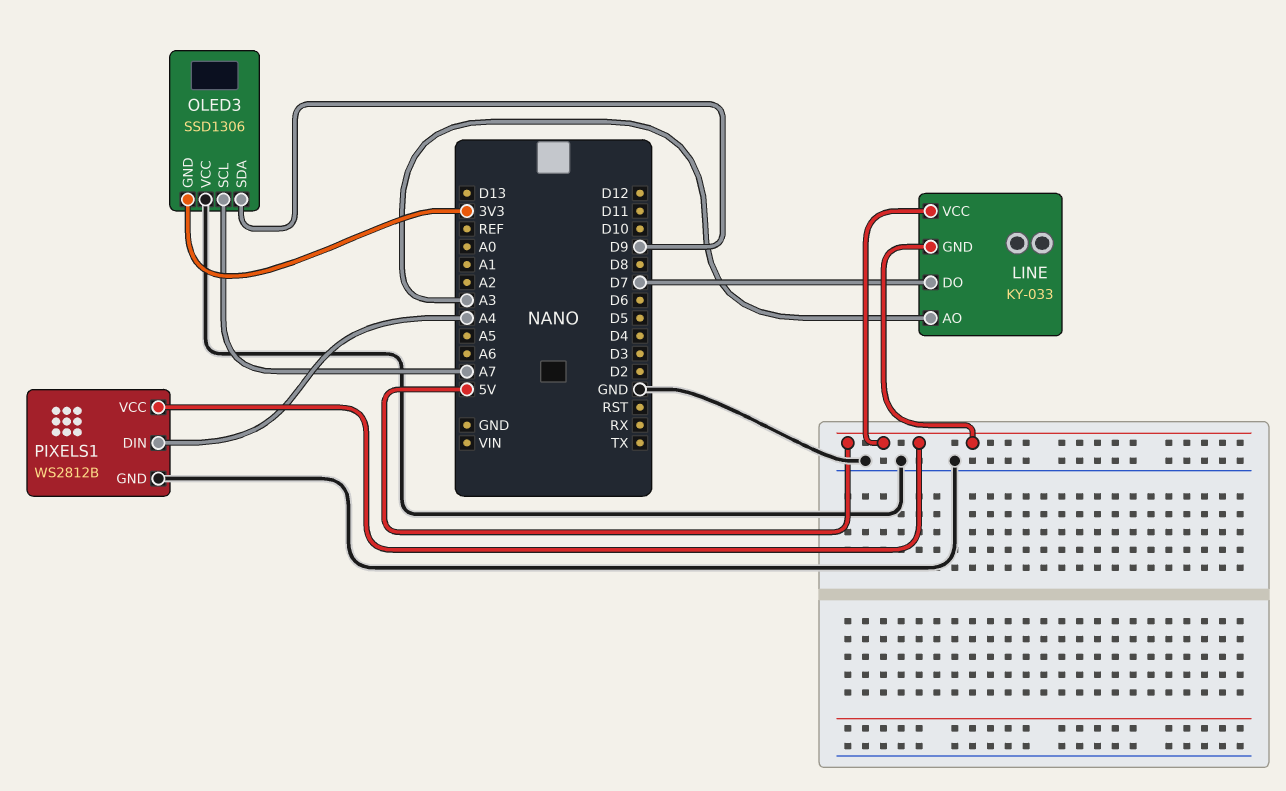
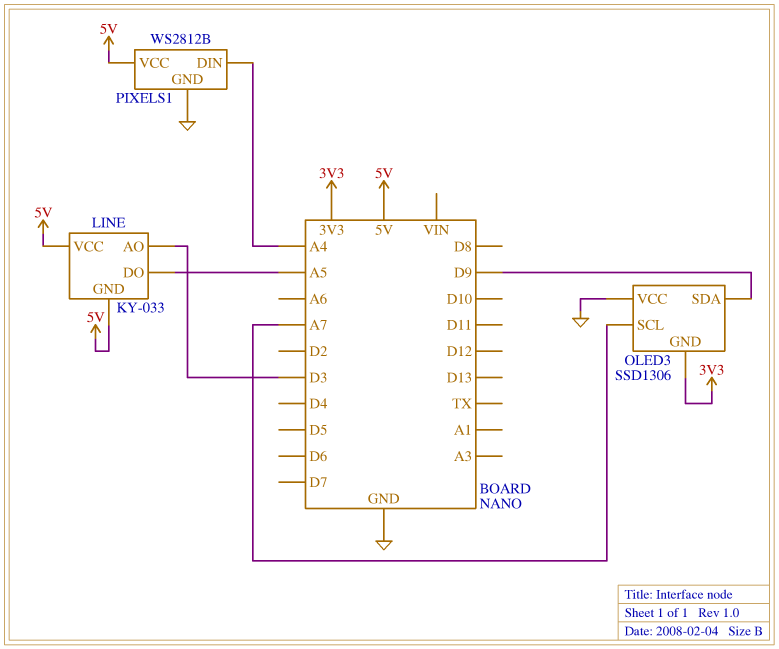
LINE pin AO: A3 -> D3
LINE pin DO: D7 -> A5

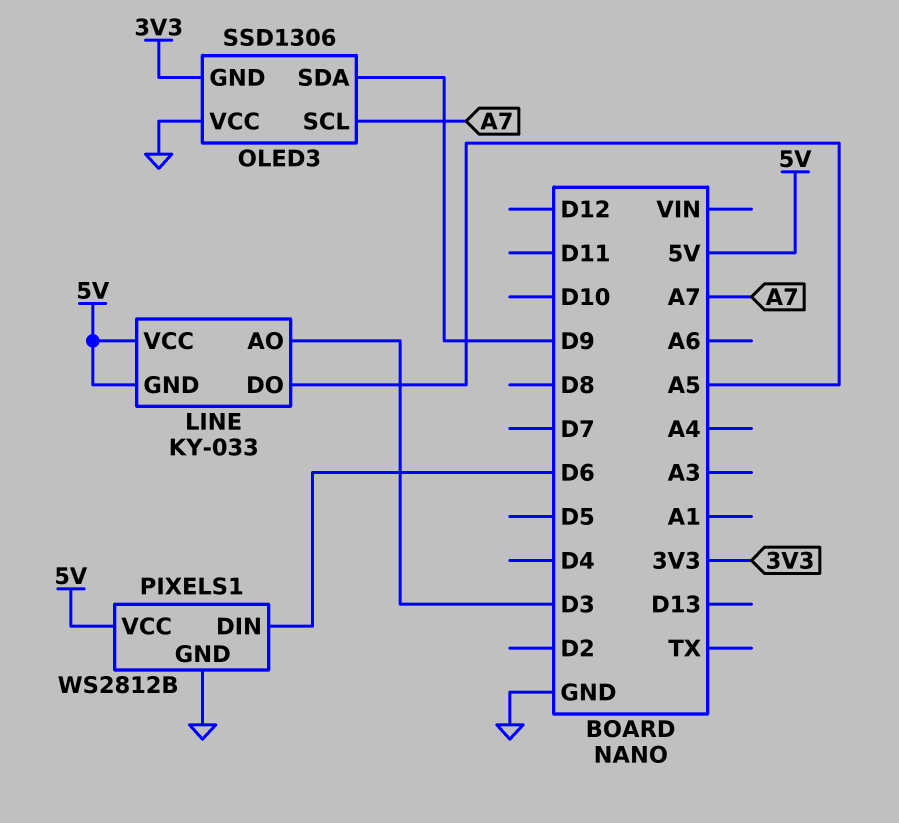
PIXELS1 pin DIN: A4 -> D6

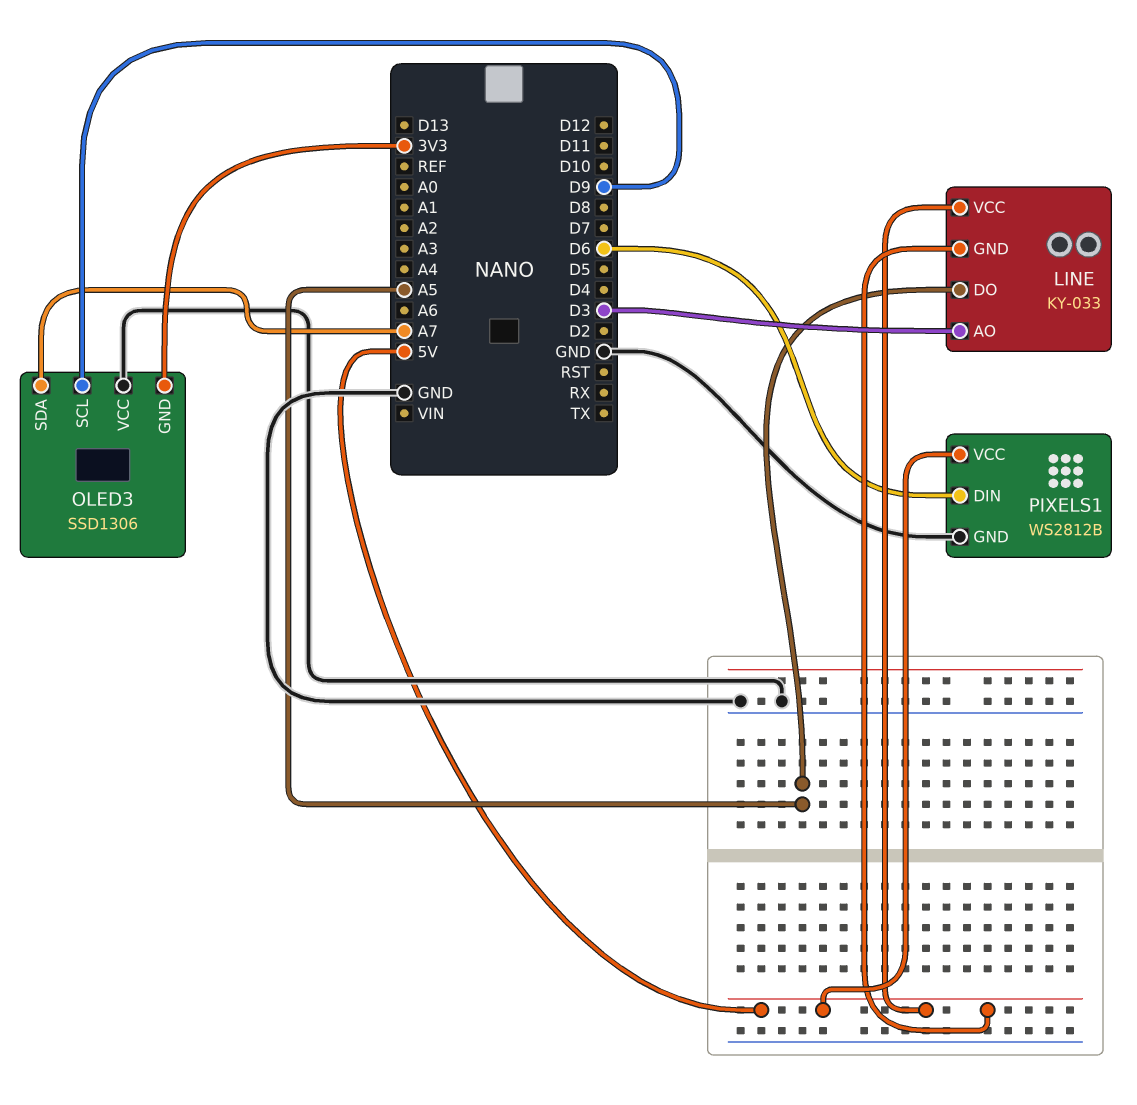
OLED3 pin SCL: A7 -> D9
OLED3 pin SDA: D9 -> A7

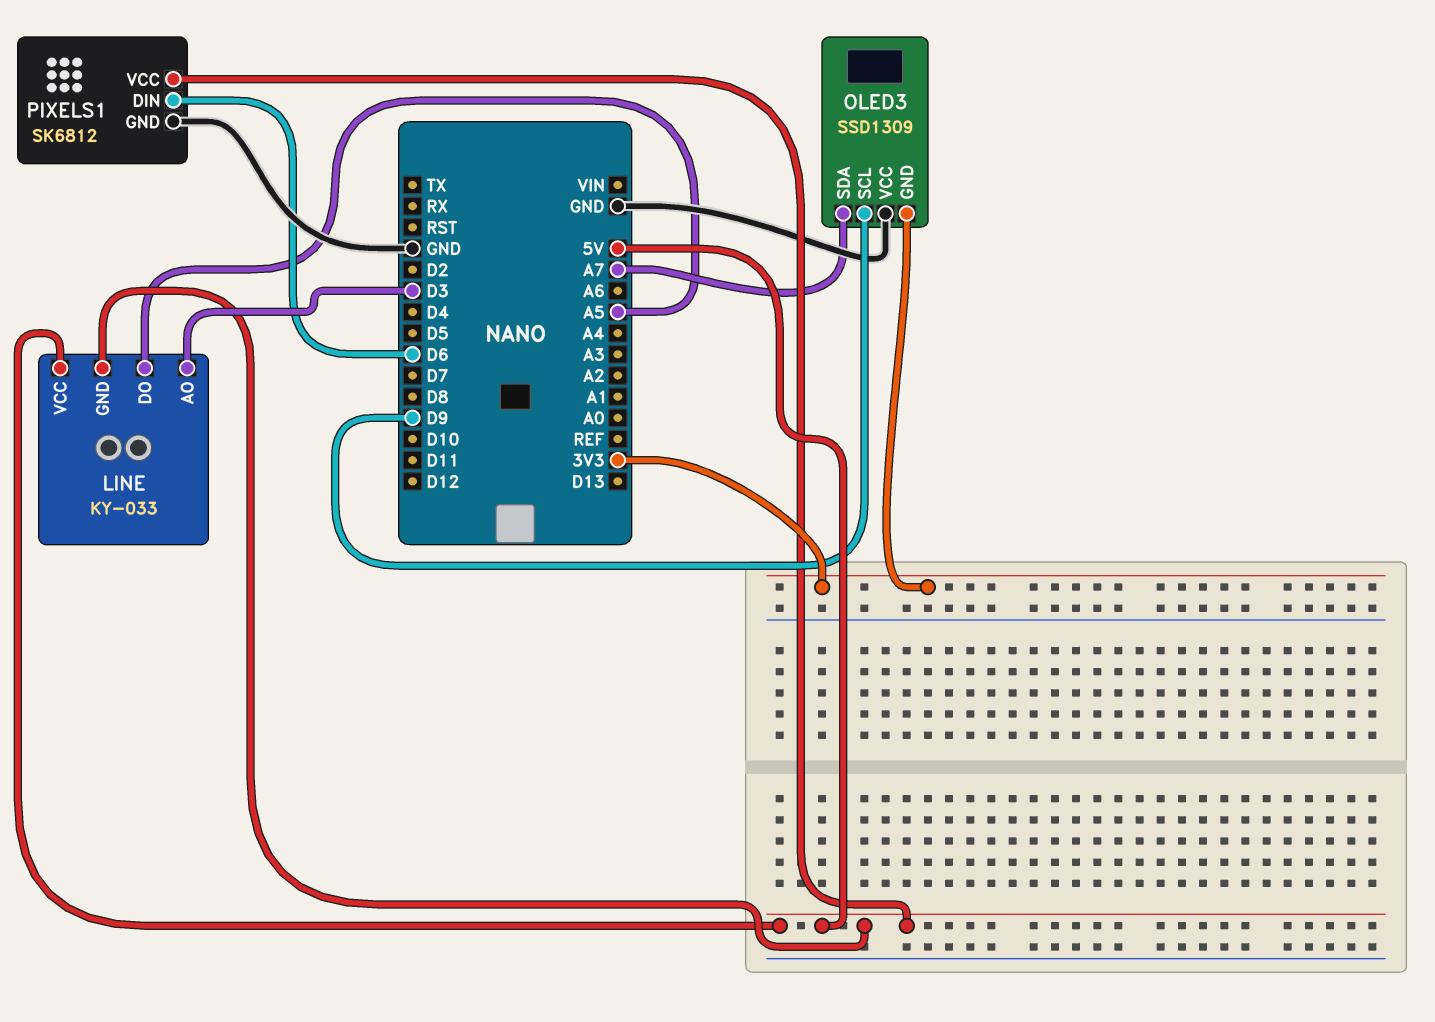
OLED3: SSD1306 -> SSD1309
PIXELS1: WS2812B -> SK6812

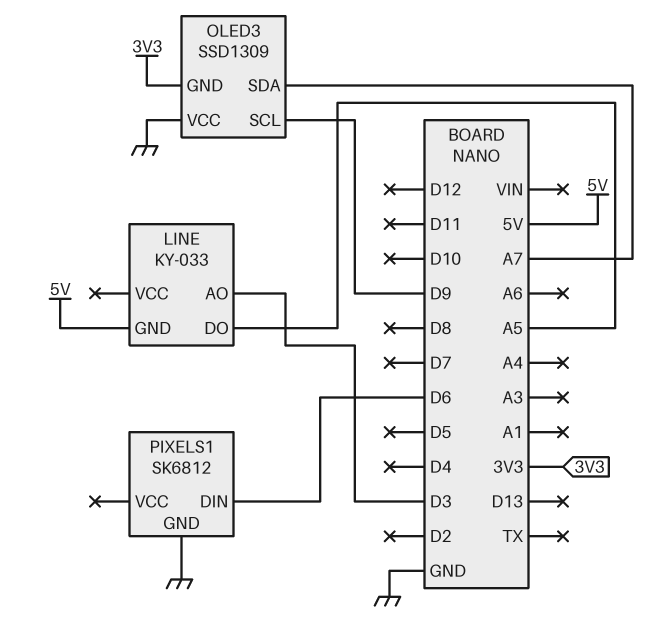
LINE pin VCC: 5V -> none
PIXELS1 pin VCC: 5V -> none

